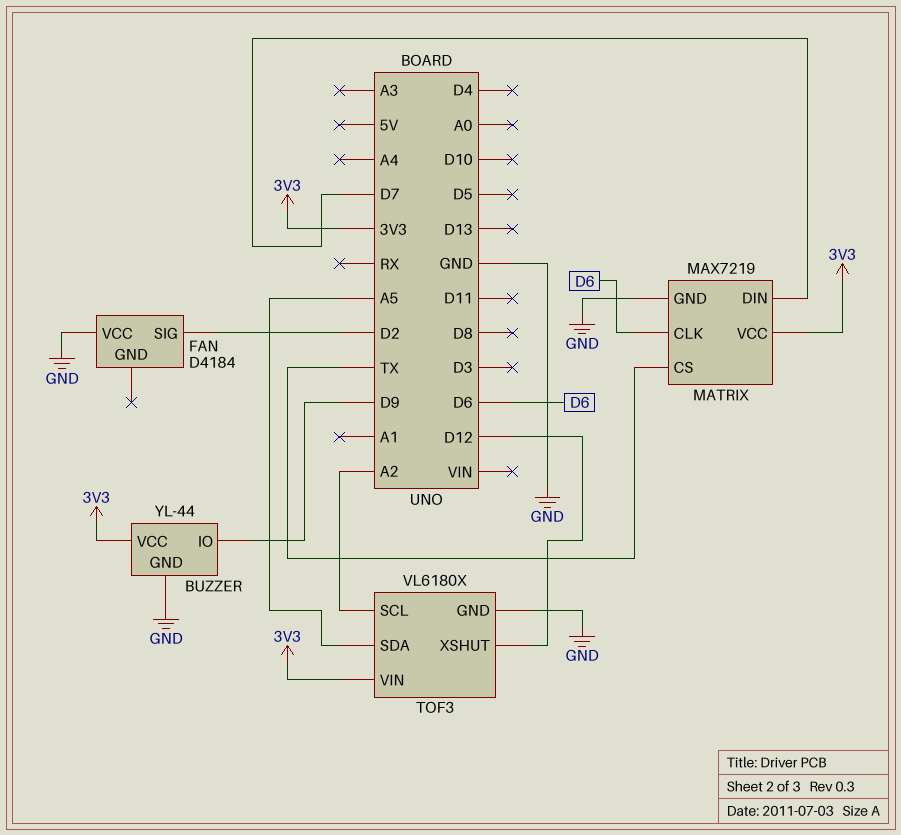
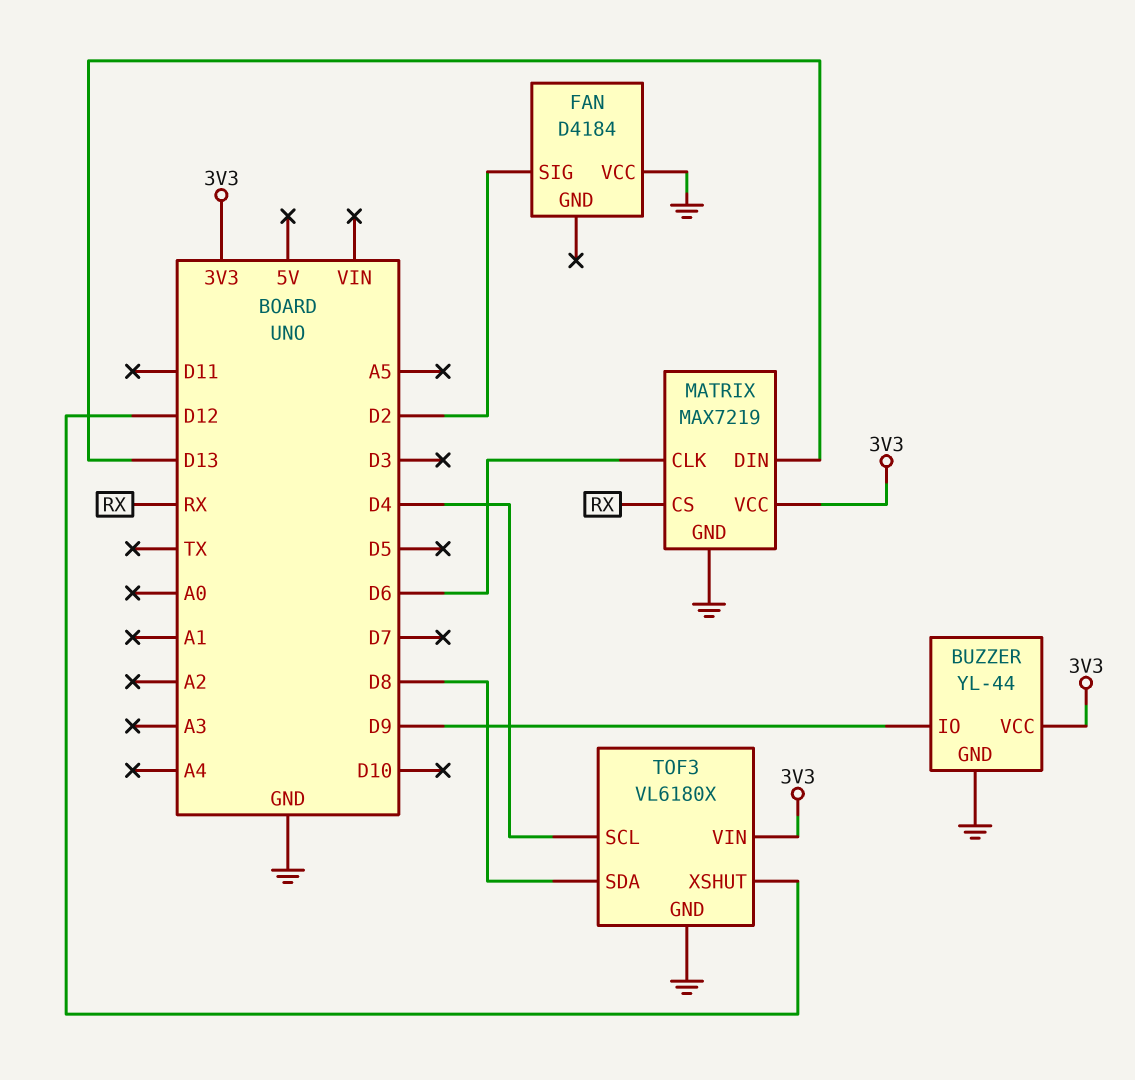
MATRIX pin CS: TX -> RX
MATRIX pin DIN: D7 -> D13
TOF3 pin SCL: A2 -> D4
TOF3 pin SDA: A5 -> D8

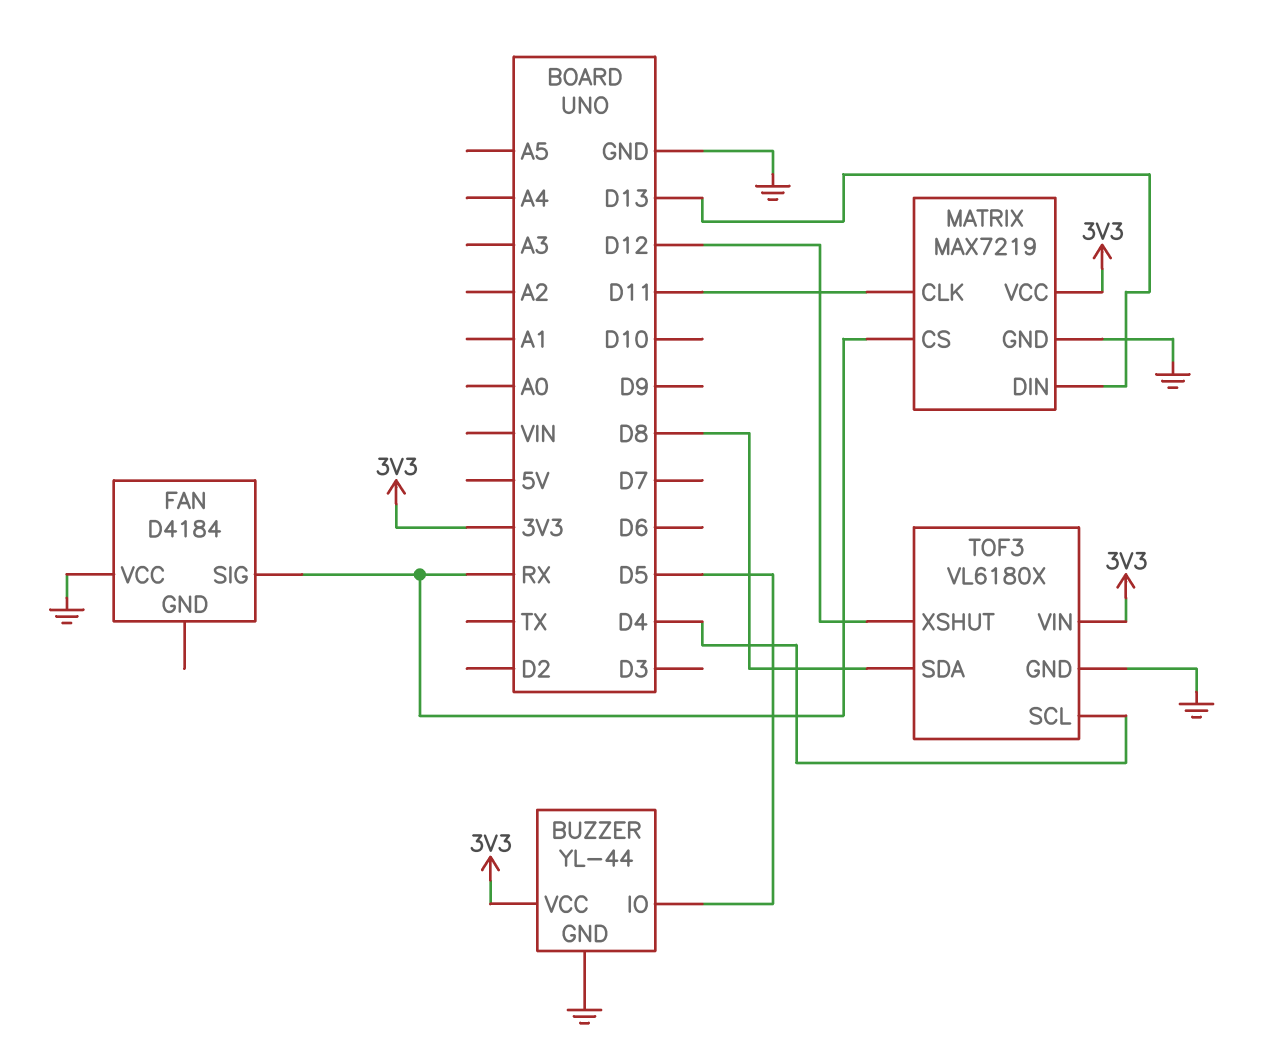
BUZZER pin IO: D9 -> D5
FAN pin SIG: D2 -> RX
MATRIX pin CLK: D6 -> D11

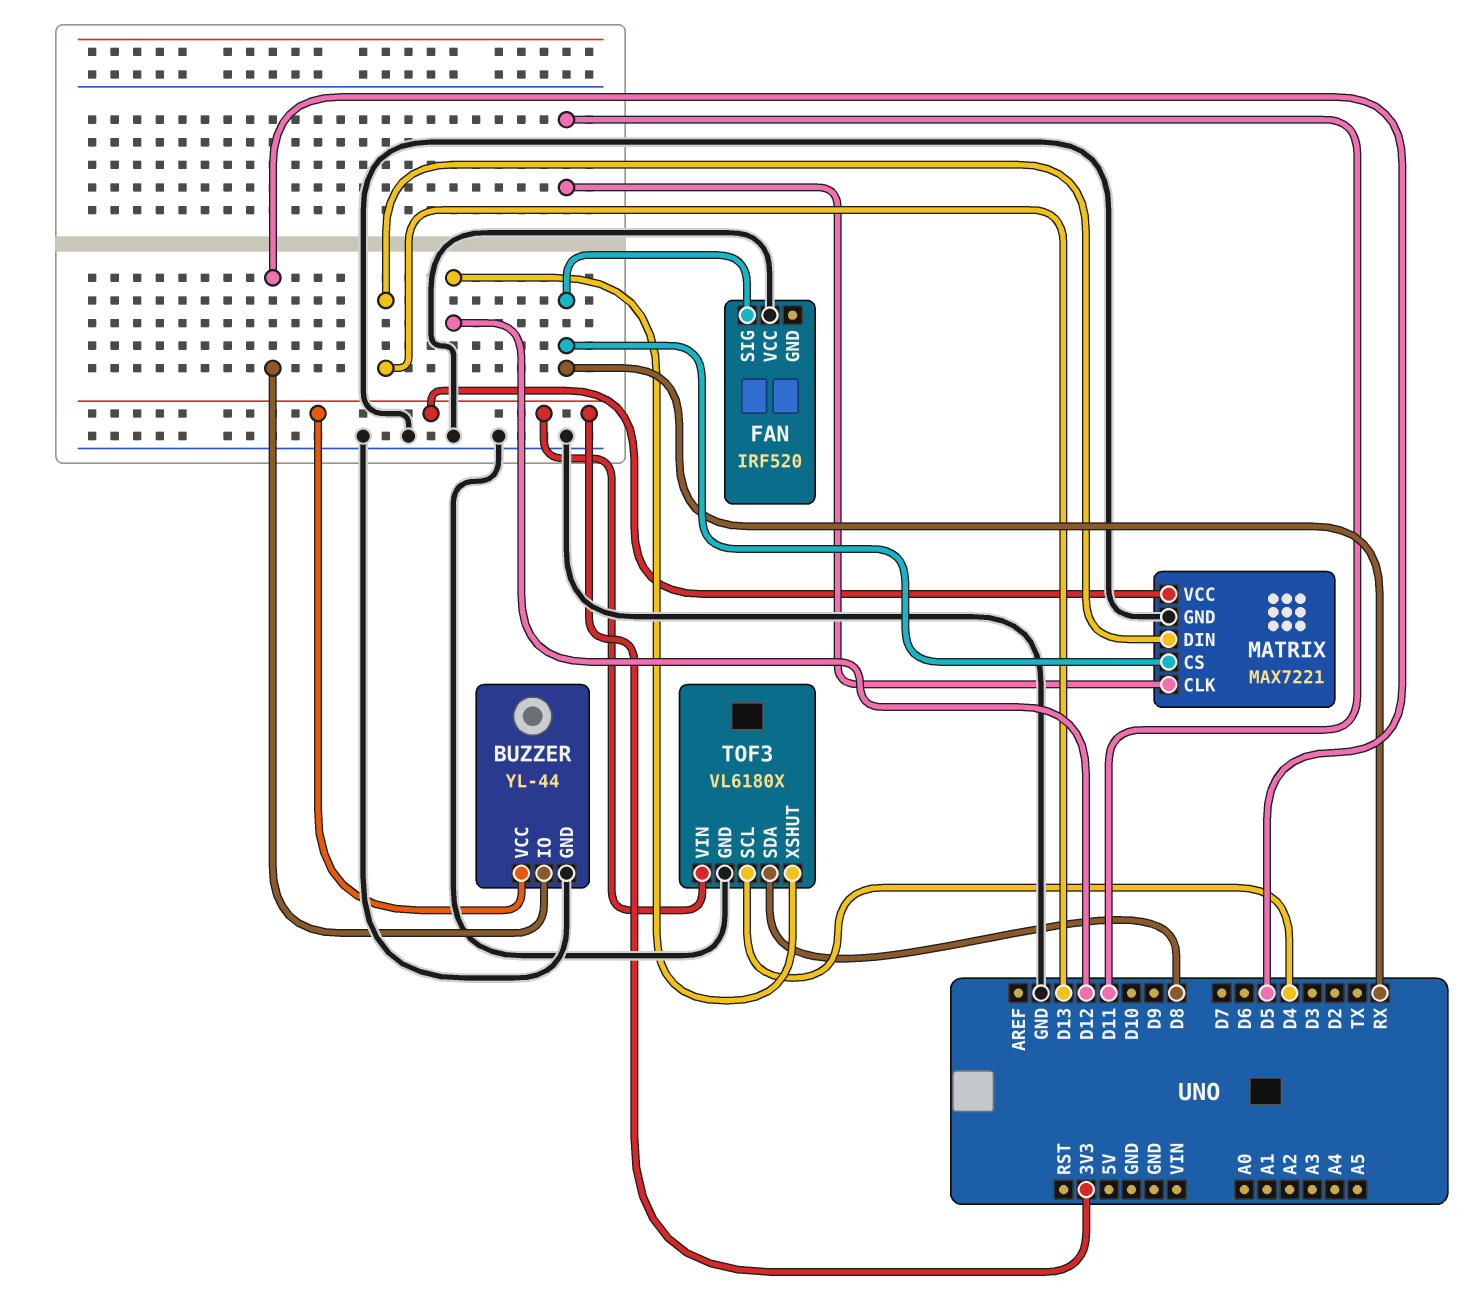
FAN: D4184 -> IRF520
MATRIX: MAX7219 -> MAX7221

